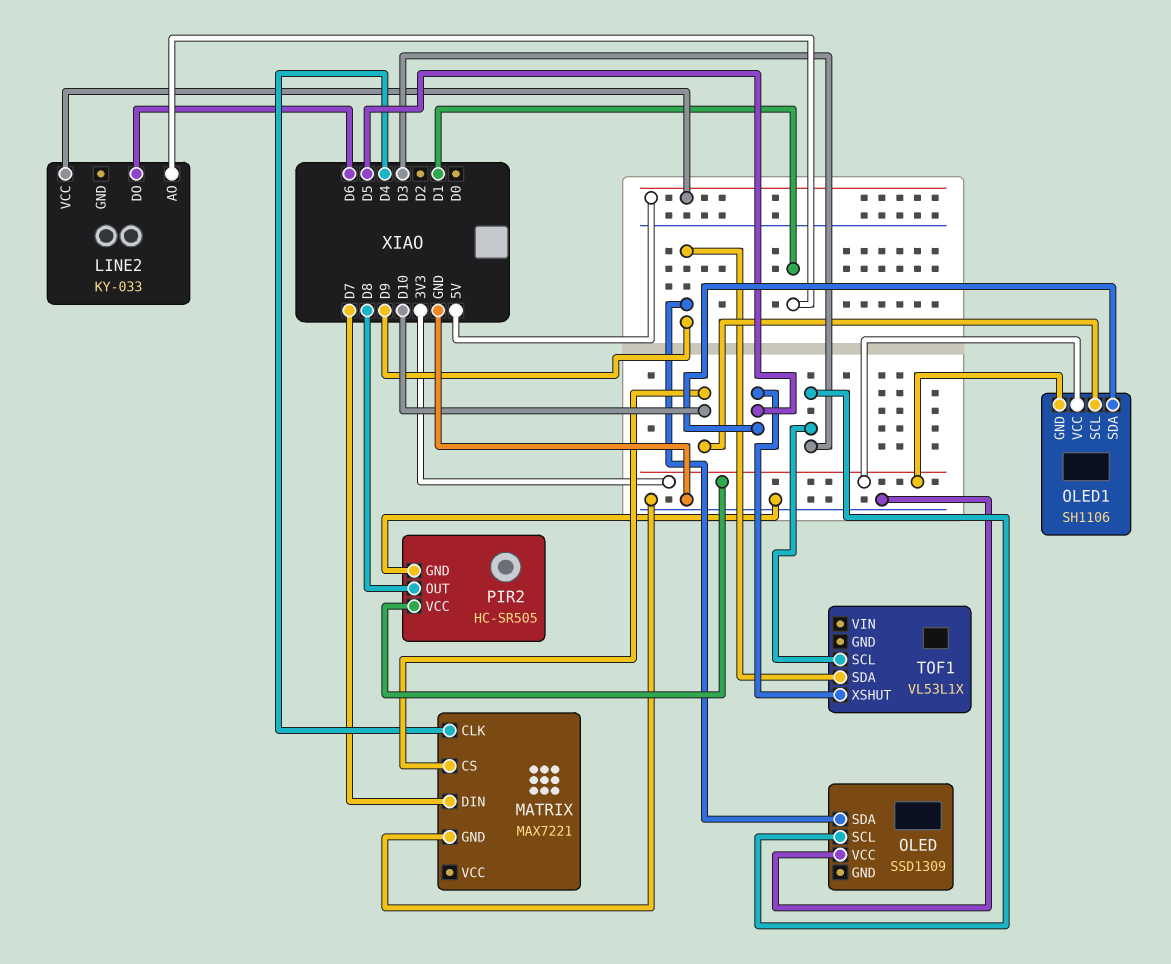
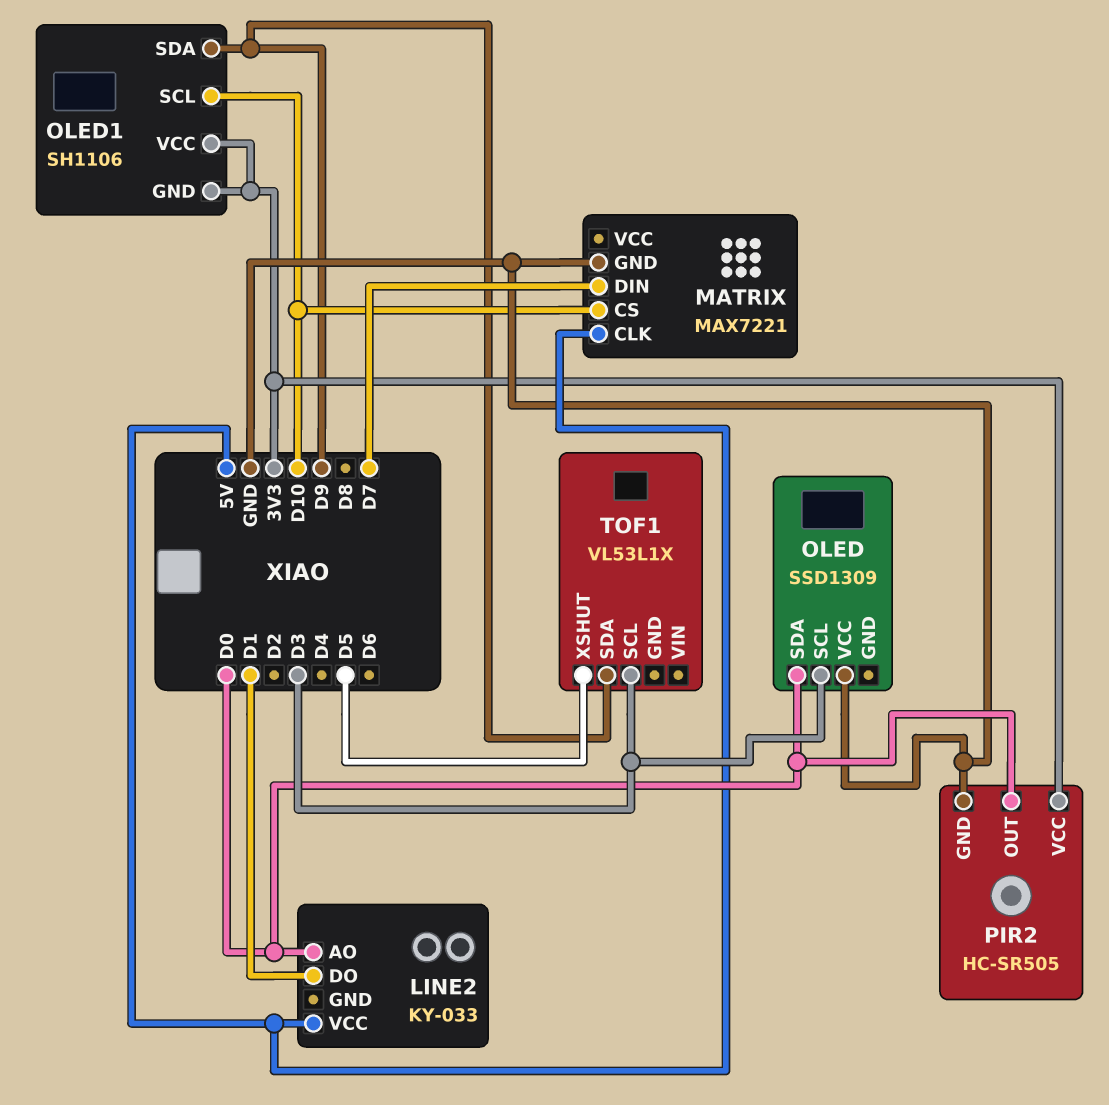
LINE2 pin AO: D1 -> D0
LINE2 pin DO: D6 -> D1
MATRIX pin CLK: D4 -> 5V
OLED pin SDA: D9 -> D0
OLED1 pin SDA: D5 -> D9
PIR2 pin OUT: D8 -> D0

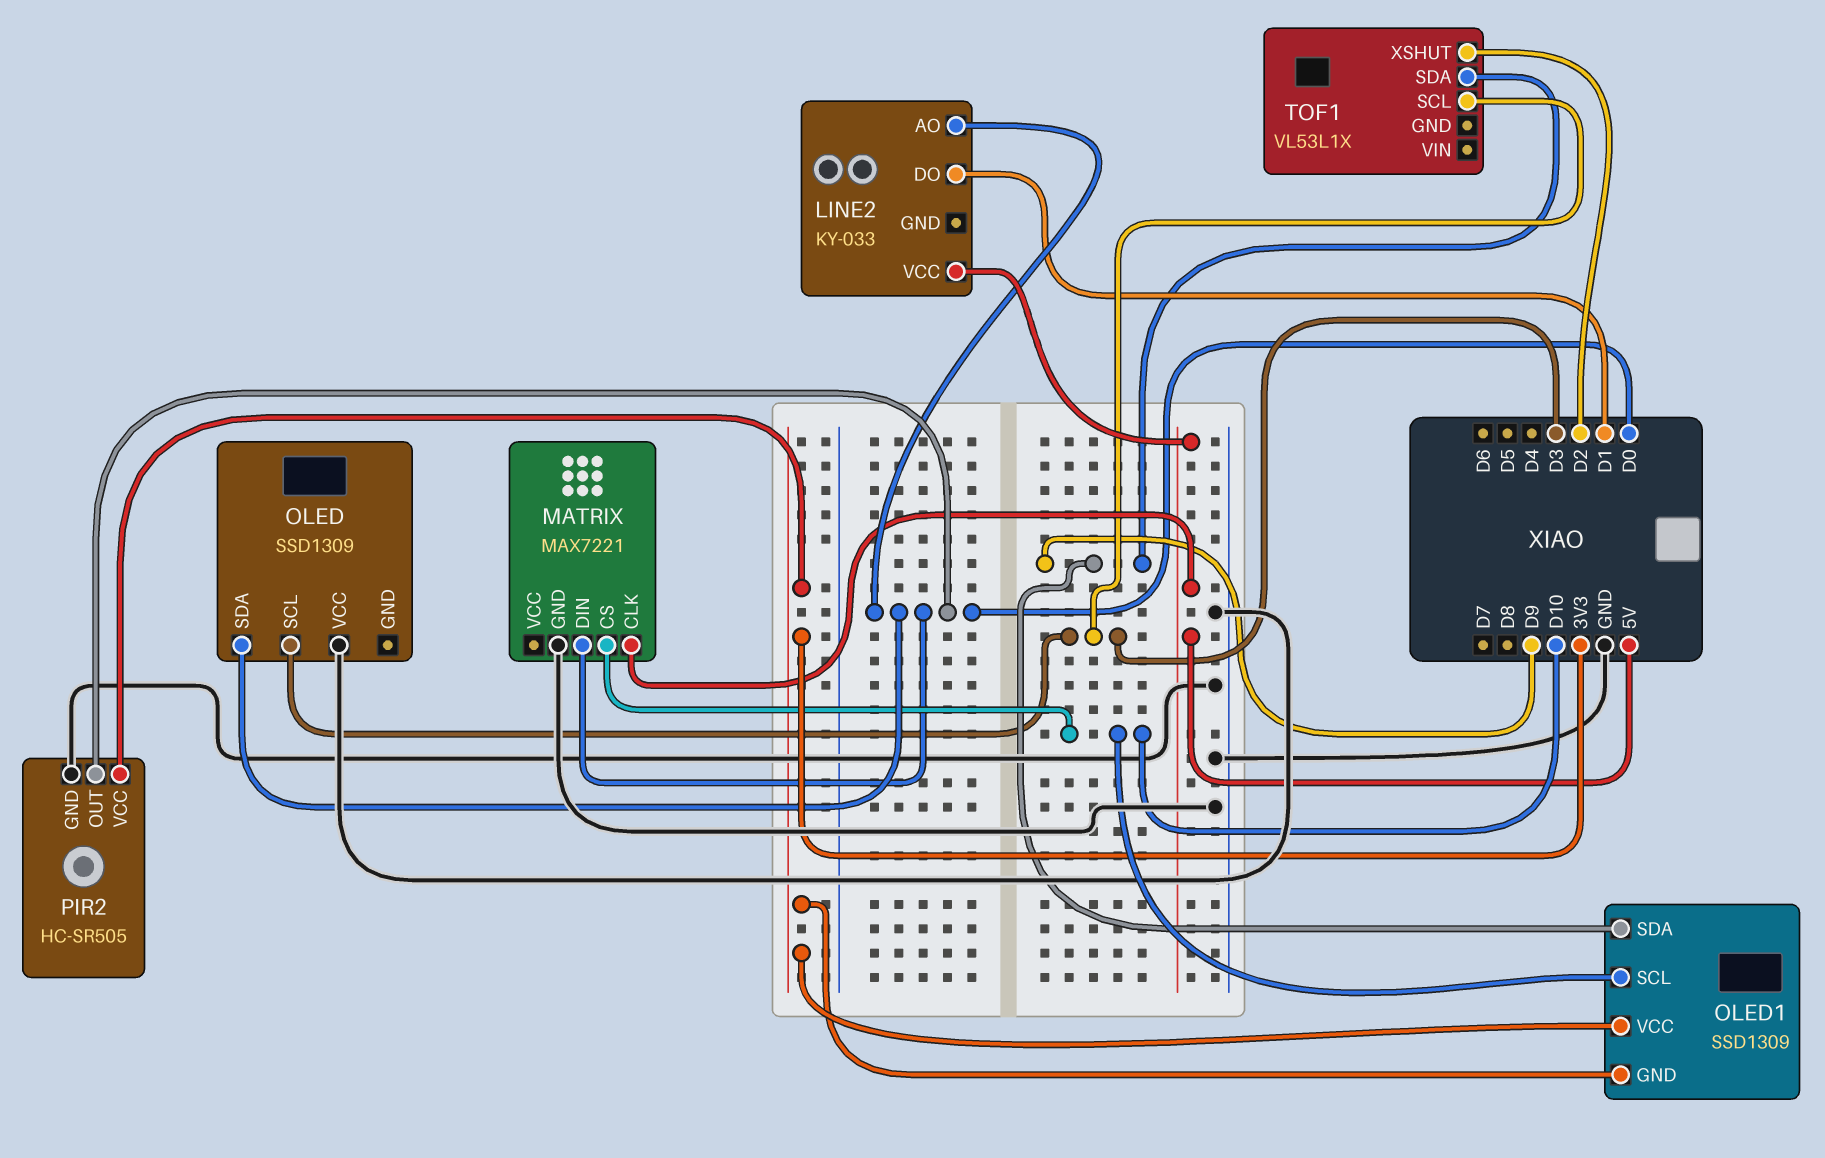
MATRIX pin DIN: D7 -> D0
OLED1: SH1106 -> SSD1309
TOF1 pin XSHUT: D5 -> D2

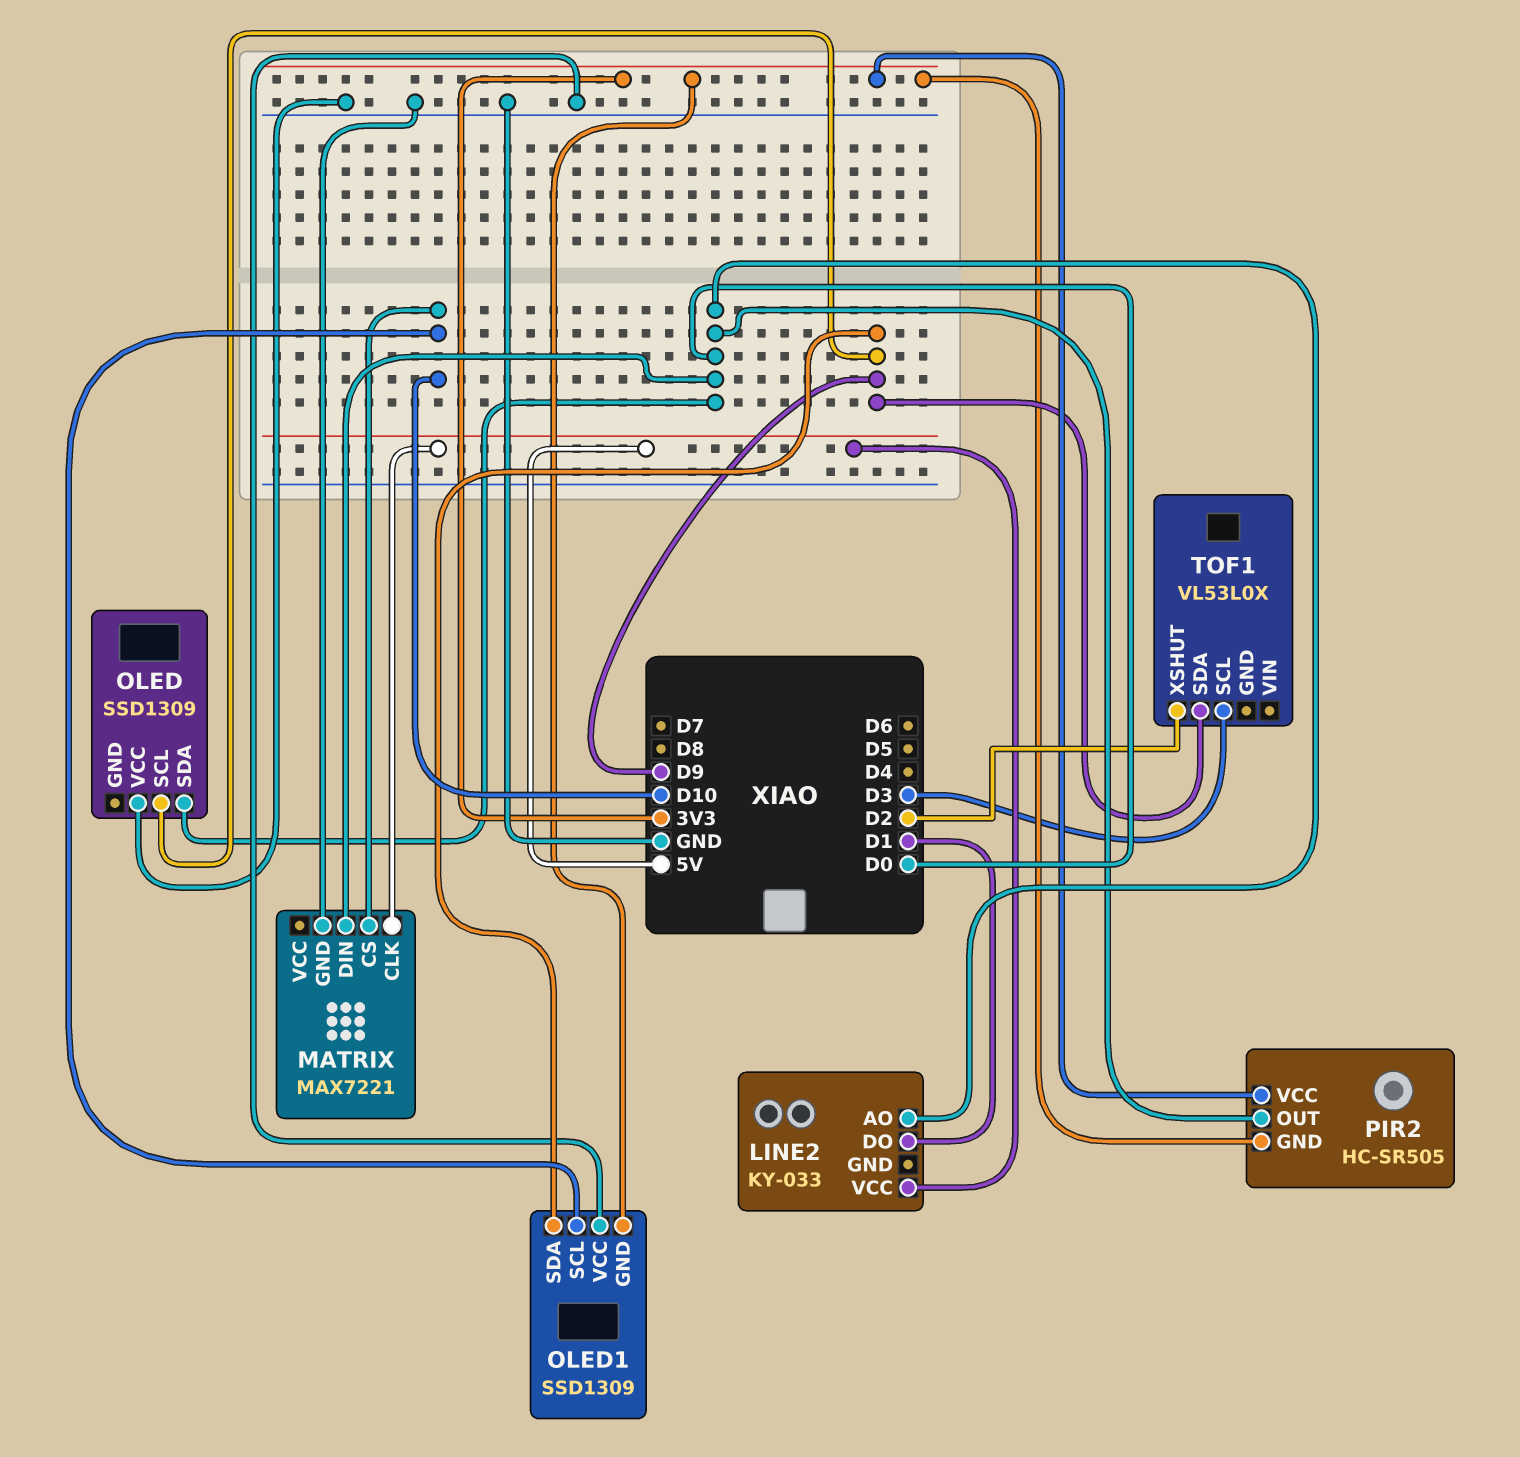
OLED pin SCL: D3 -> D9
OLED1 pin VCC: 3V3 -> GND
PIR2 pin GND: GND -> 3V3
TOF1: VL53L1X -> VL53L0X

